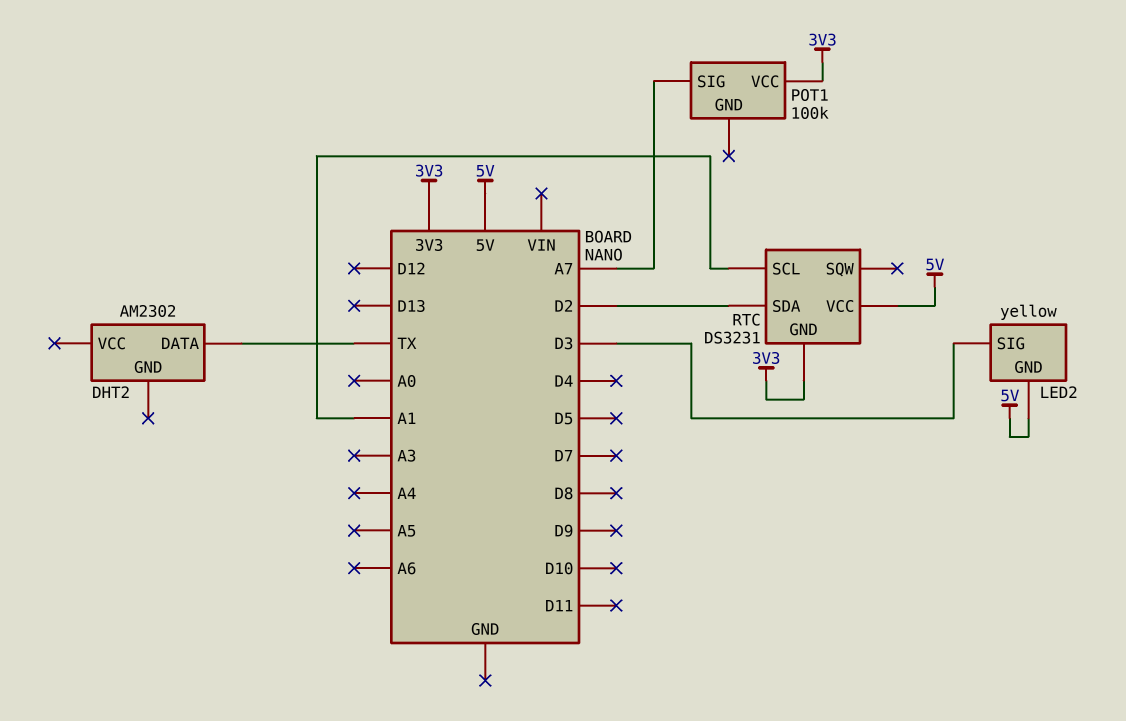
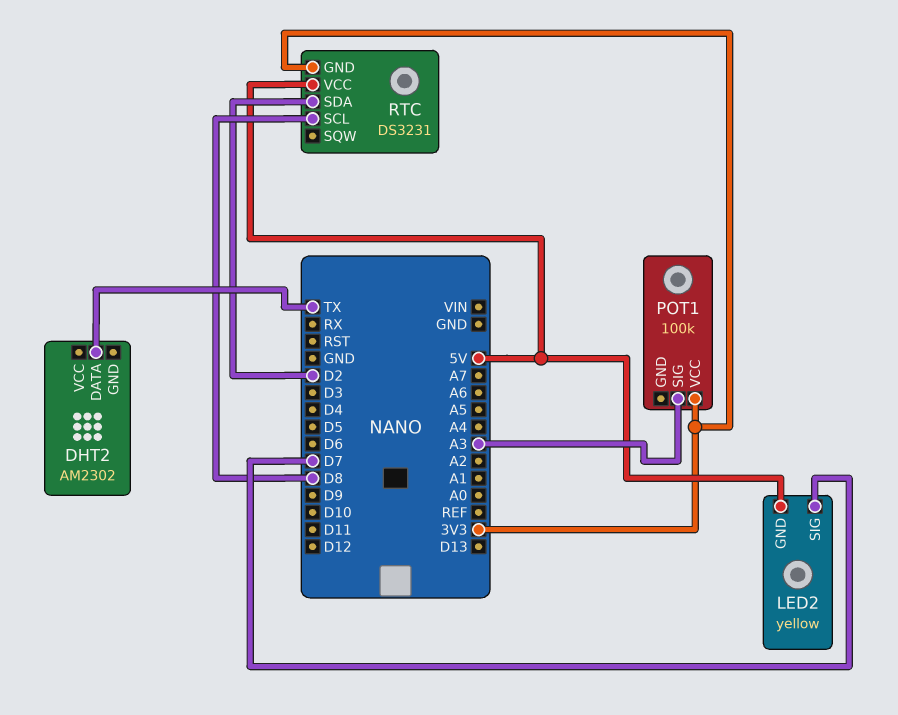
LED2 pin SIG: D3 -> D7
POT1 pin SIG: A7 -> A3
RTC pin SCL: A1 -> D8

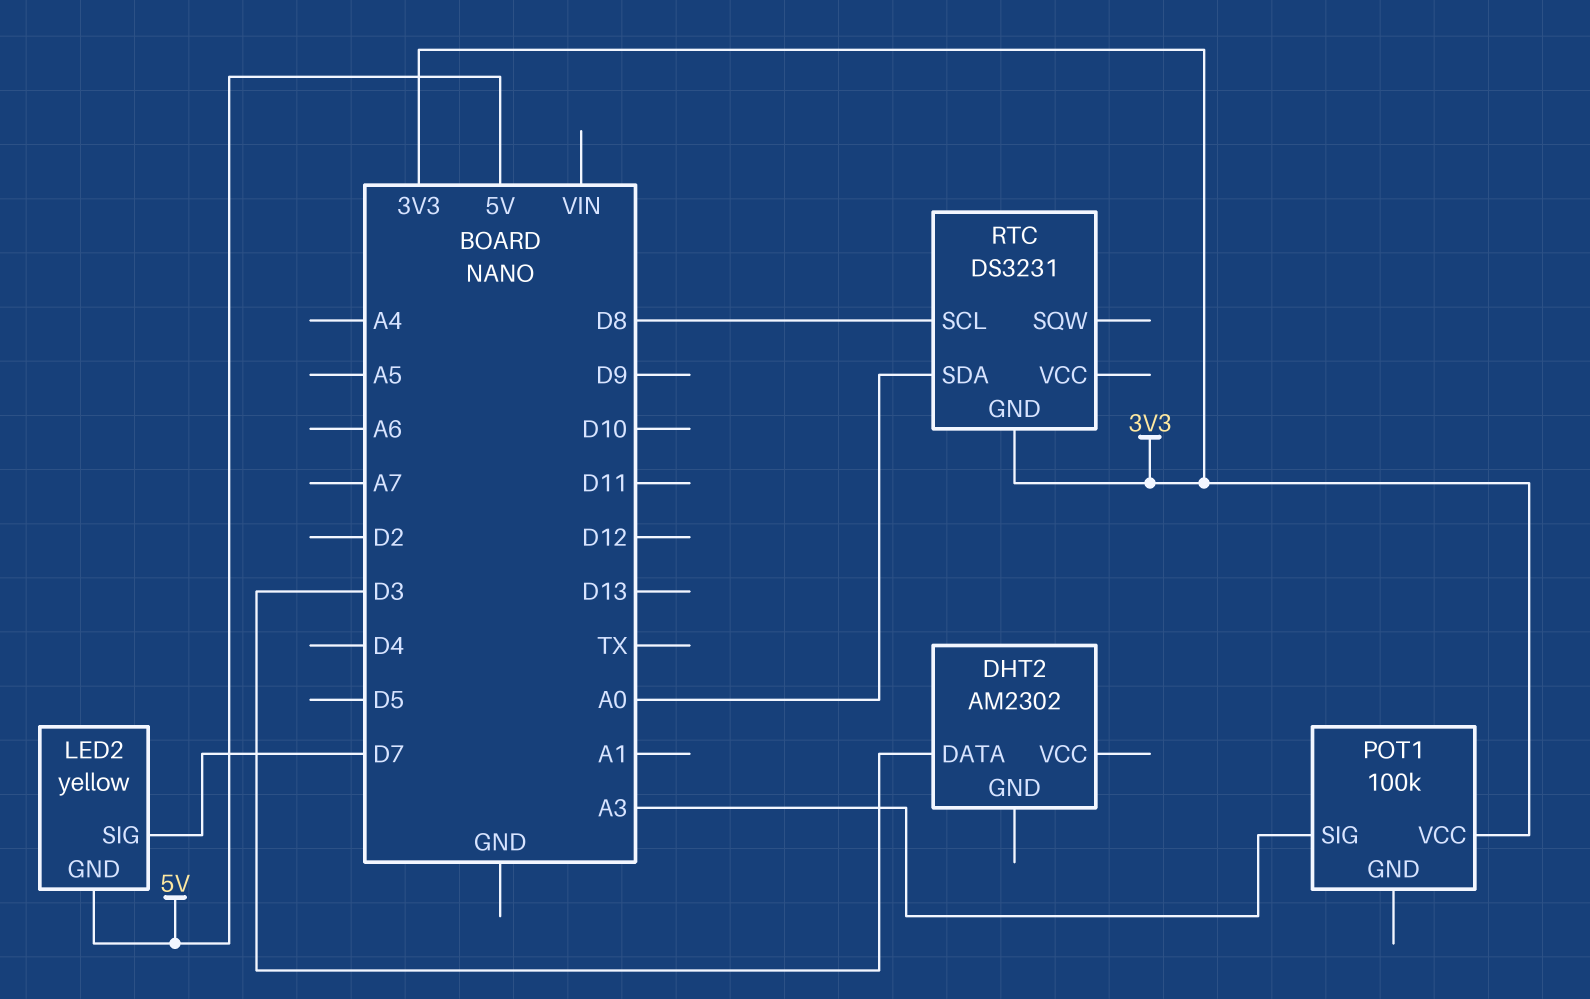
DHT2 pin DATA: TX -> D3
RTC pin SDA: D2 -> A0
RTC pin VCC: 5V -> none

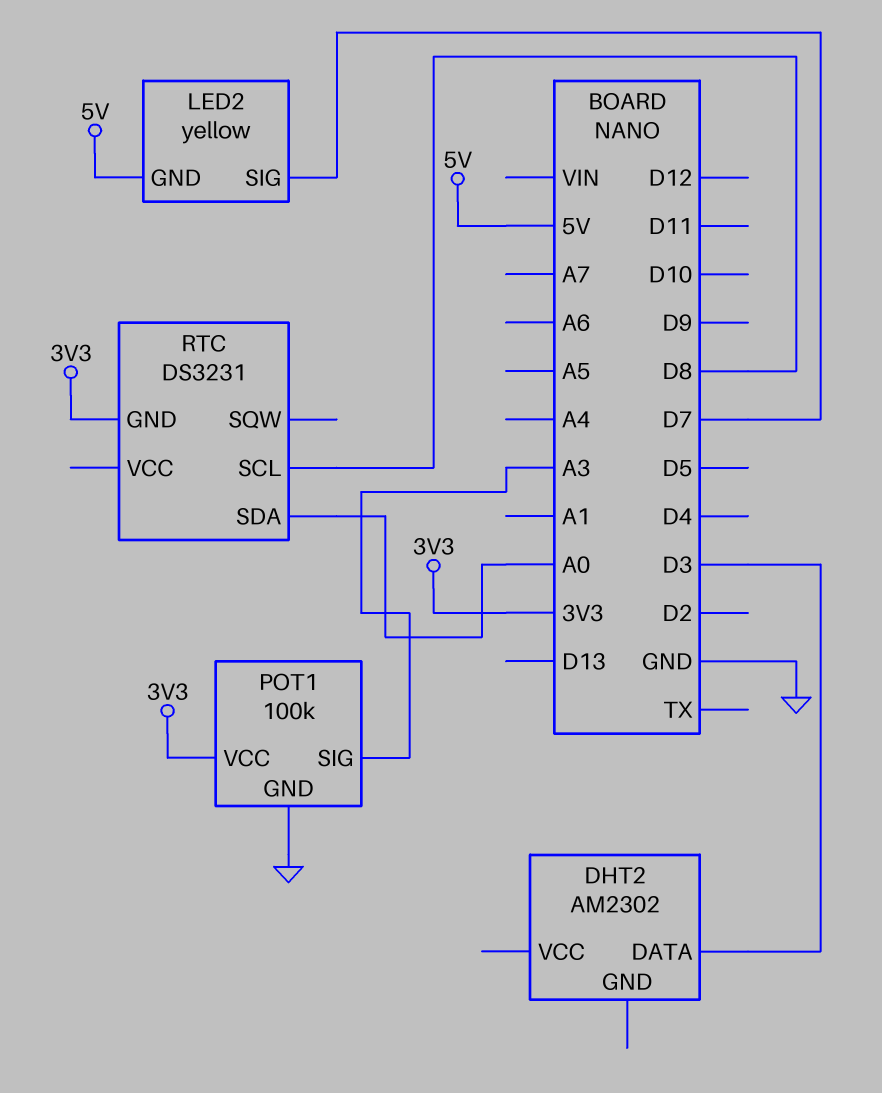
POT1 pin GND: none -> GND

